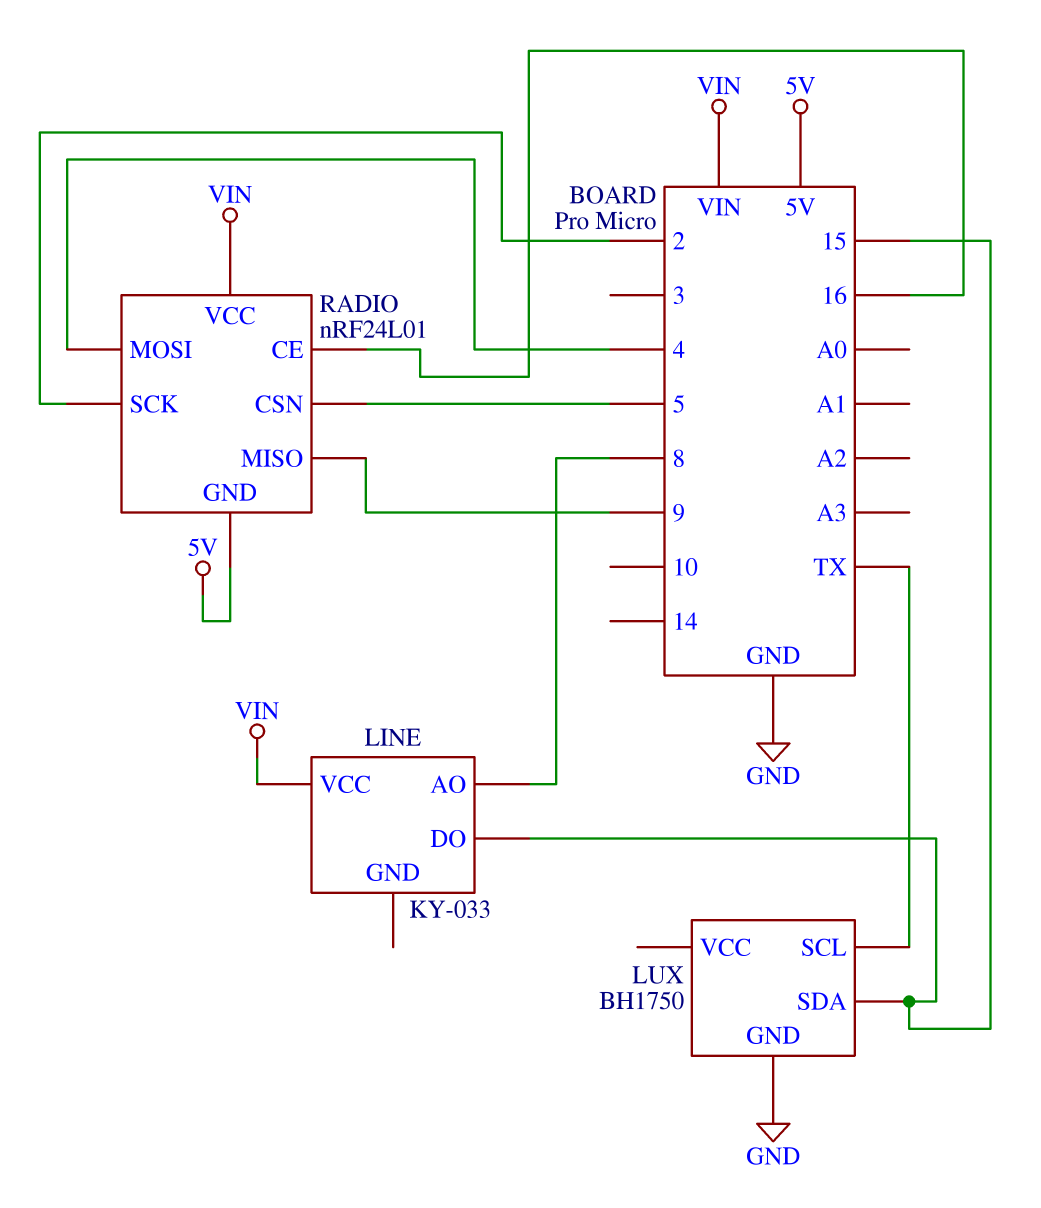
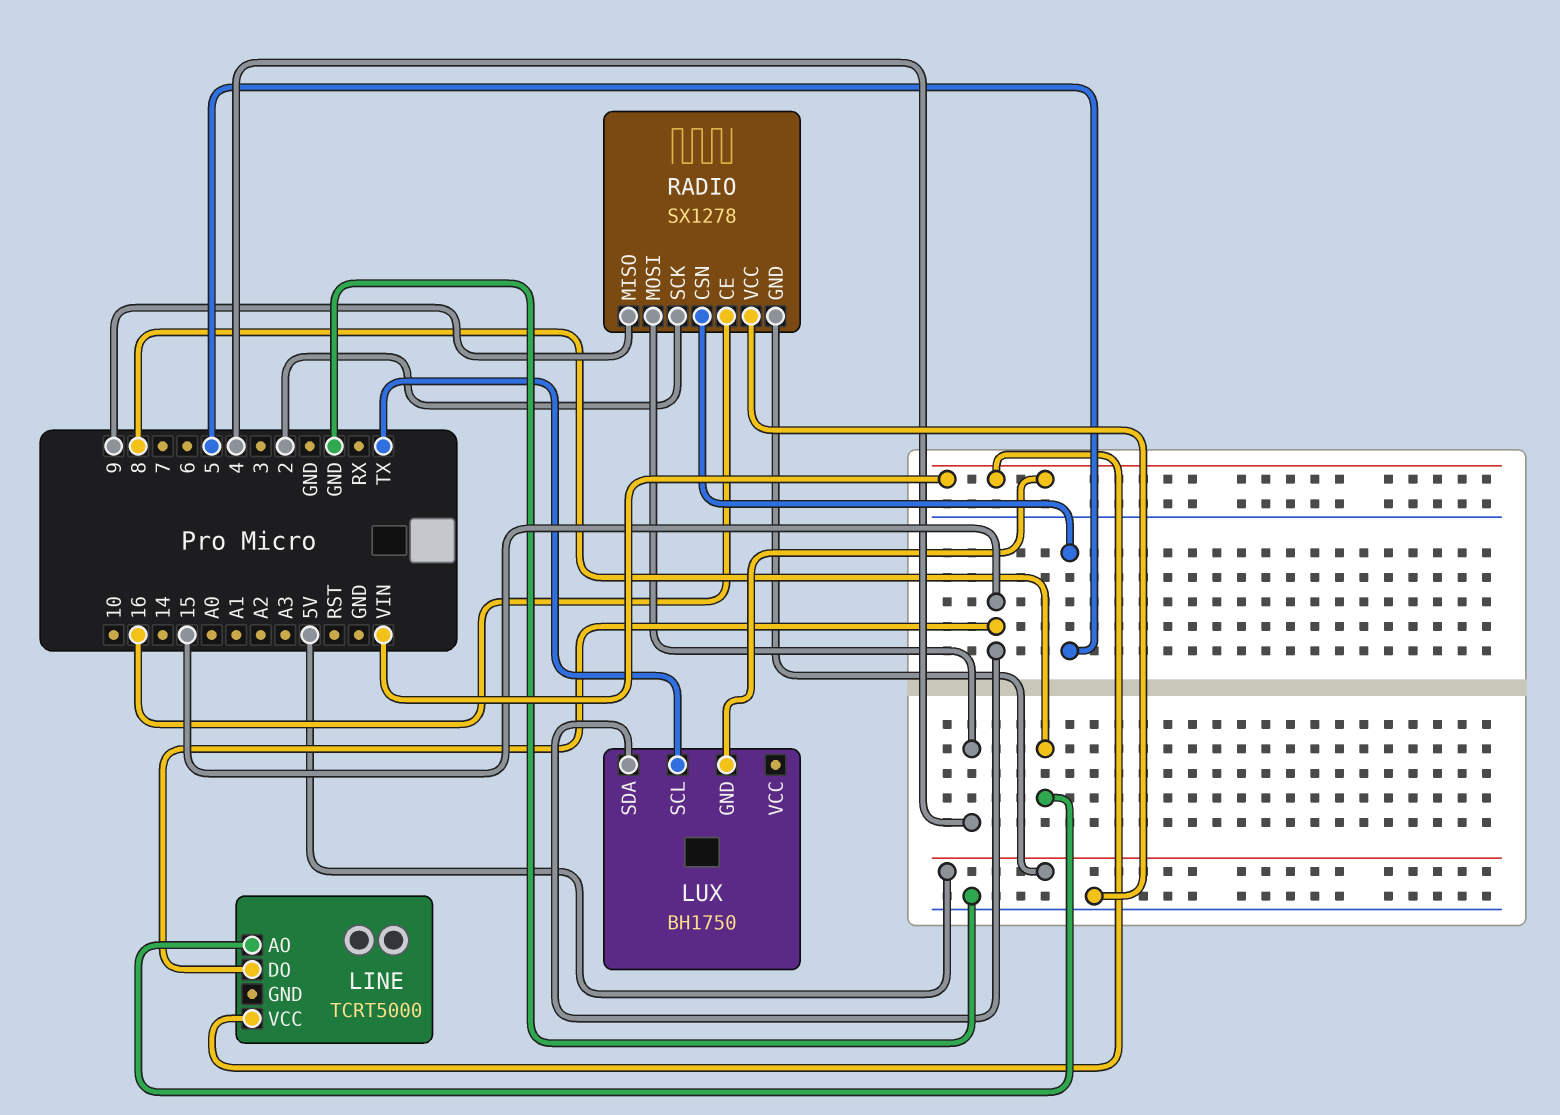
LINE: KY-033 -> TCRT5000
LUX pin GND: GND -> VIN
RADIO: nRF24L01 -> SX1278
RADIO pin VCC: VIN -> GND

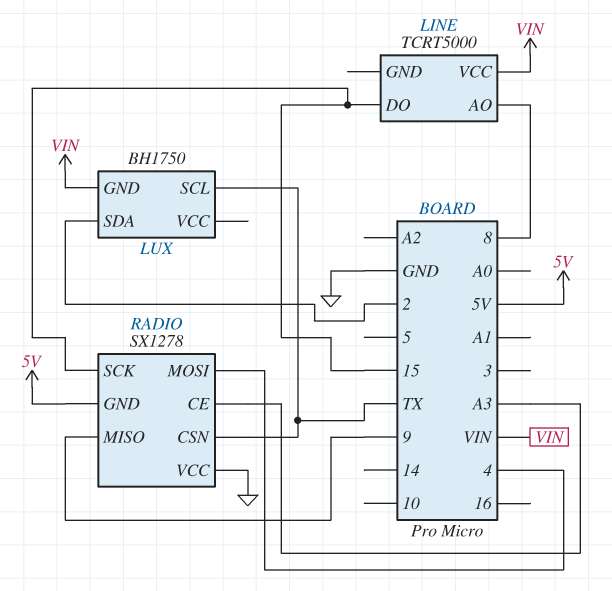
LUX pin SDA: 15 -> 2
RADIO pin CE: 16 -> A3
RADIO pin CSN: 5 -> TX
RADIO pin SCK: 2 -> 15

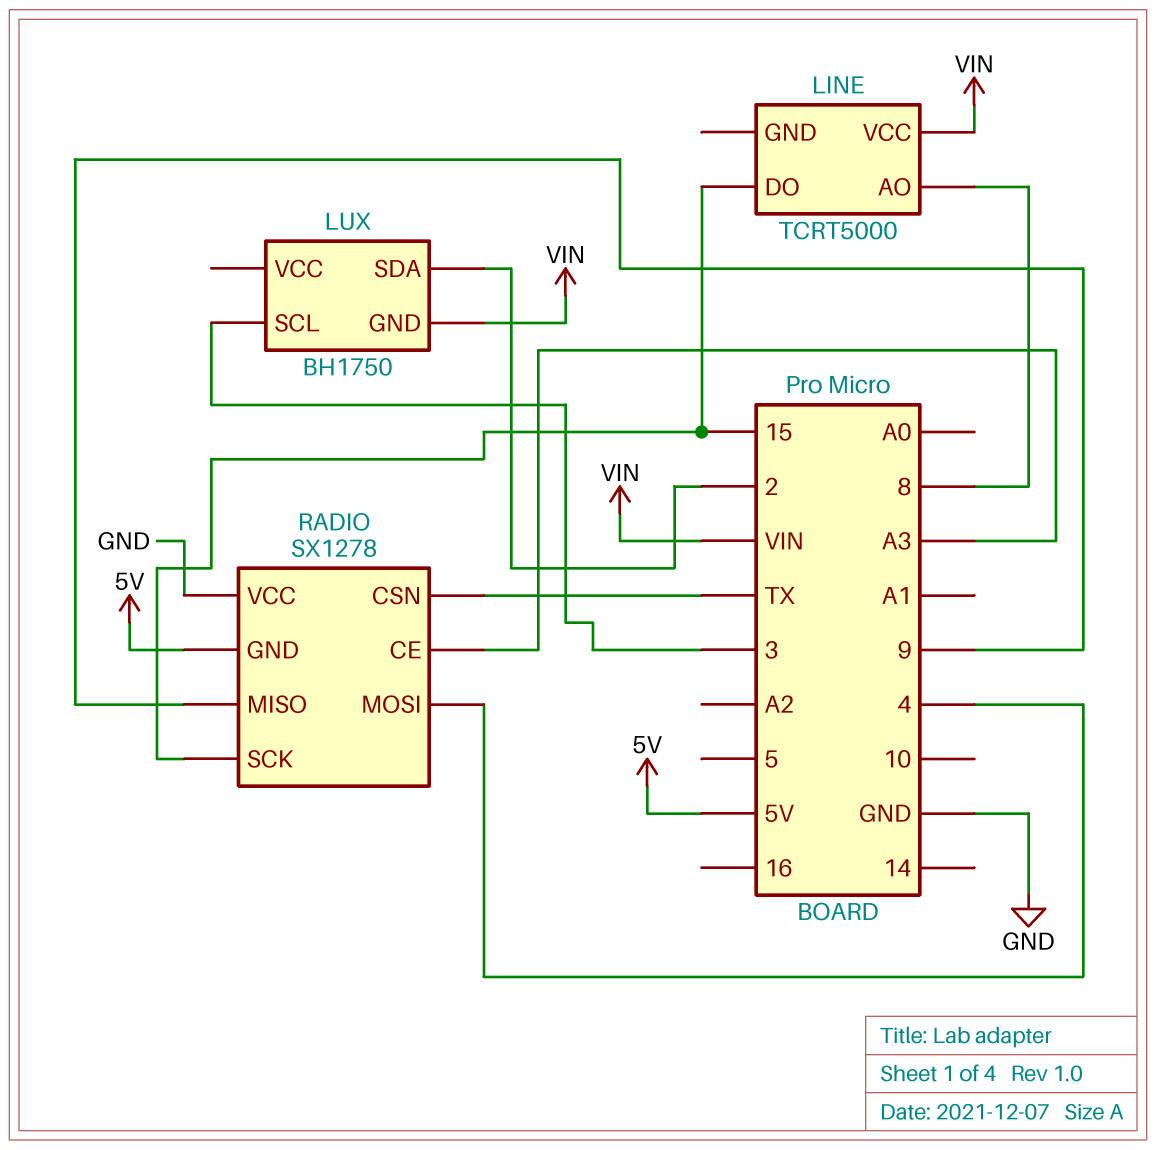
LUX pin SCL: TX -> 3

